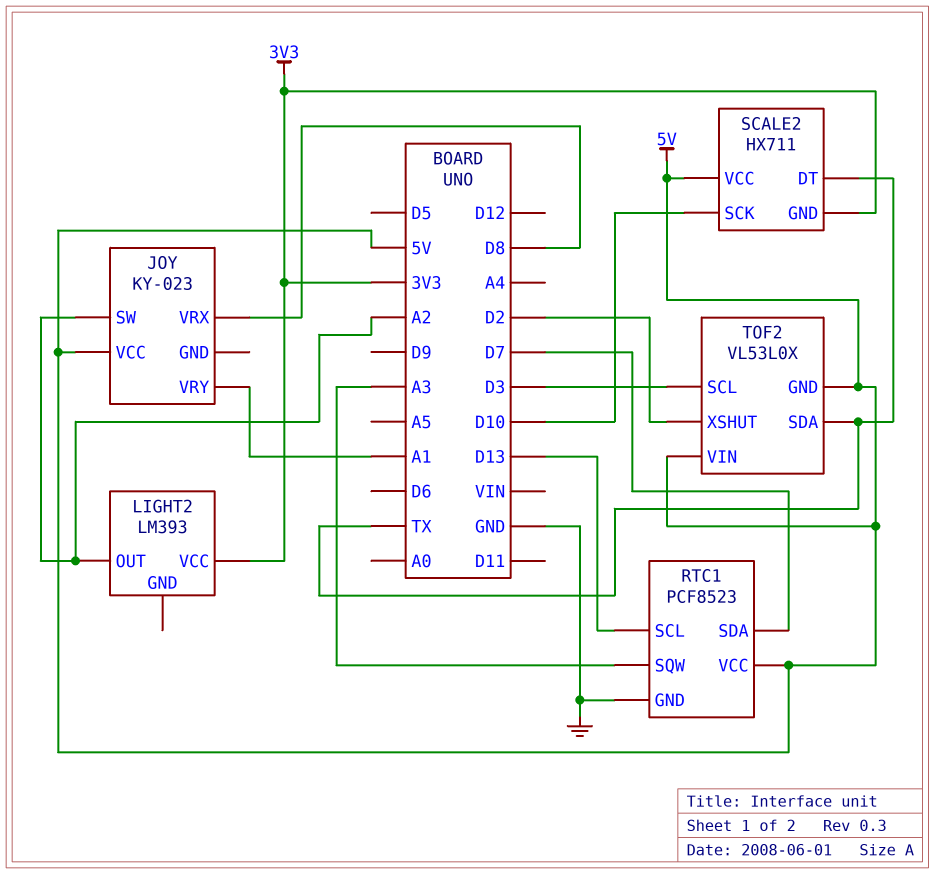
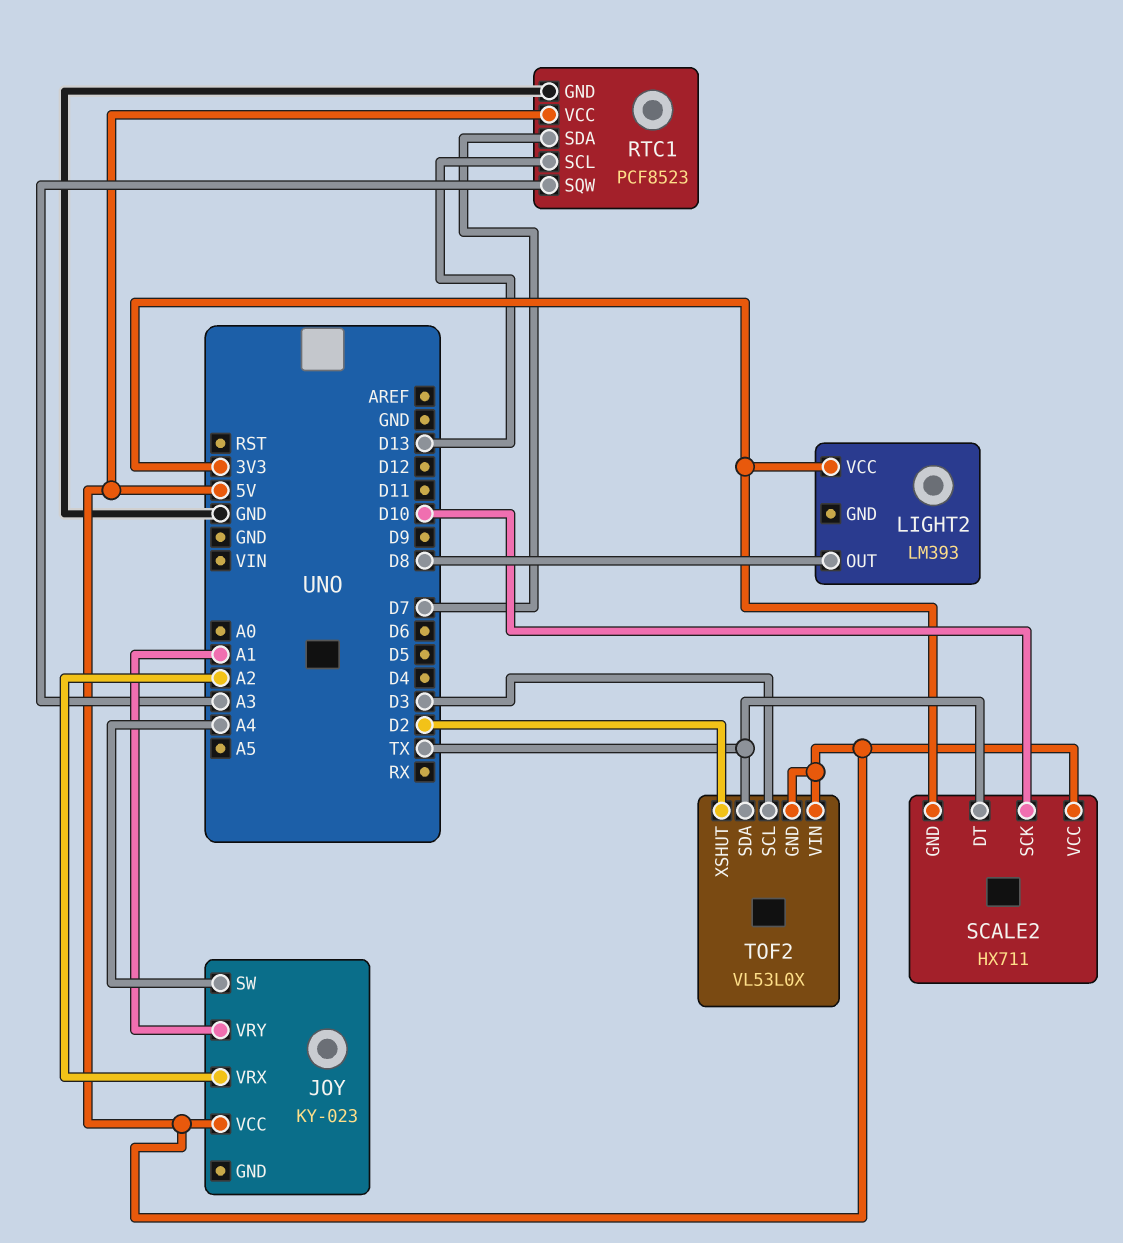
JOY pin SW: A2 -> A4
JOY pin VRX: D8 -> A2
LIGHT2 pin OUT: A2 -> D8

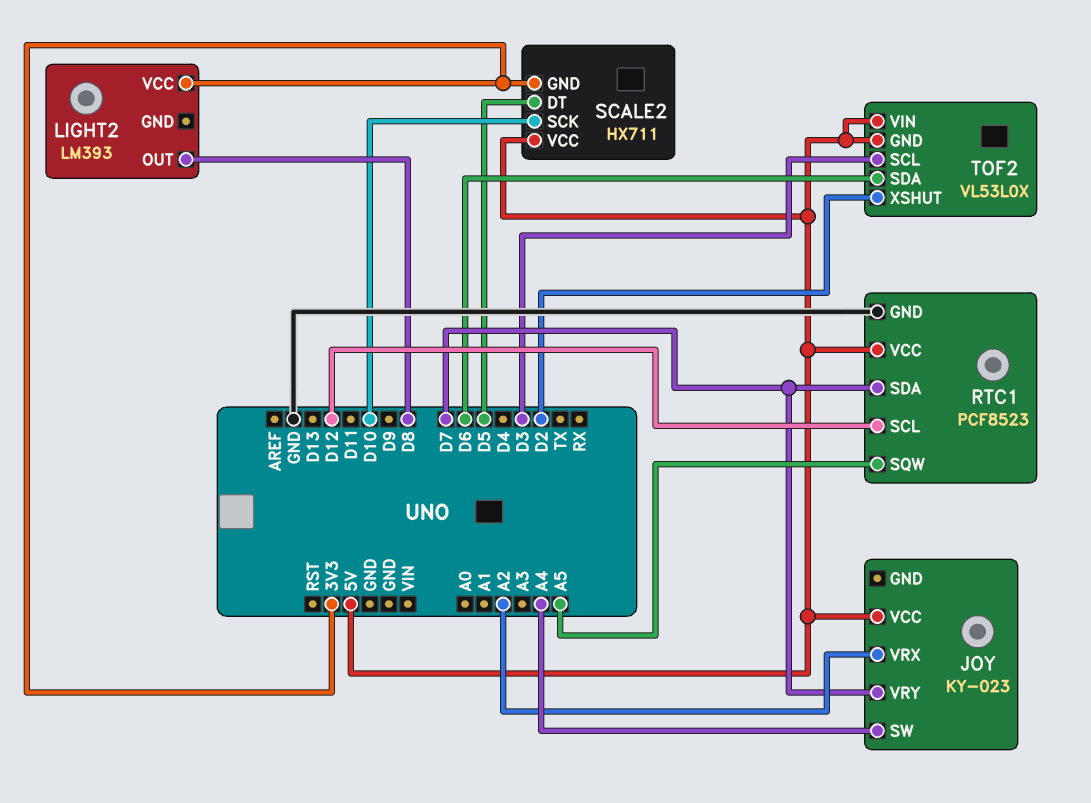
JOY pin VRY: A1 -> D7
RTC1 pin SCL: D13 -> D12
RTC1 pin SQW: A3 -> A5
SCALE2 pin DT: TX -> D5
TOF2 pin SDA: TX -> D6

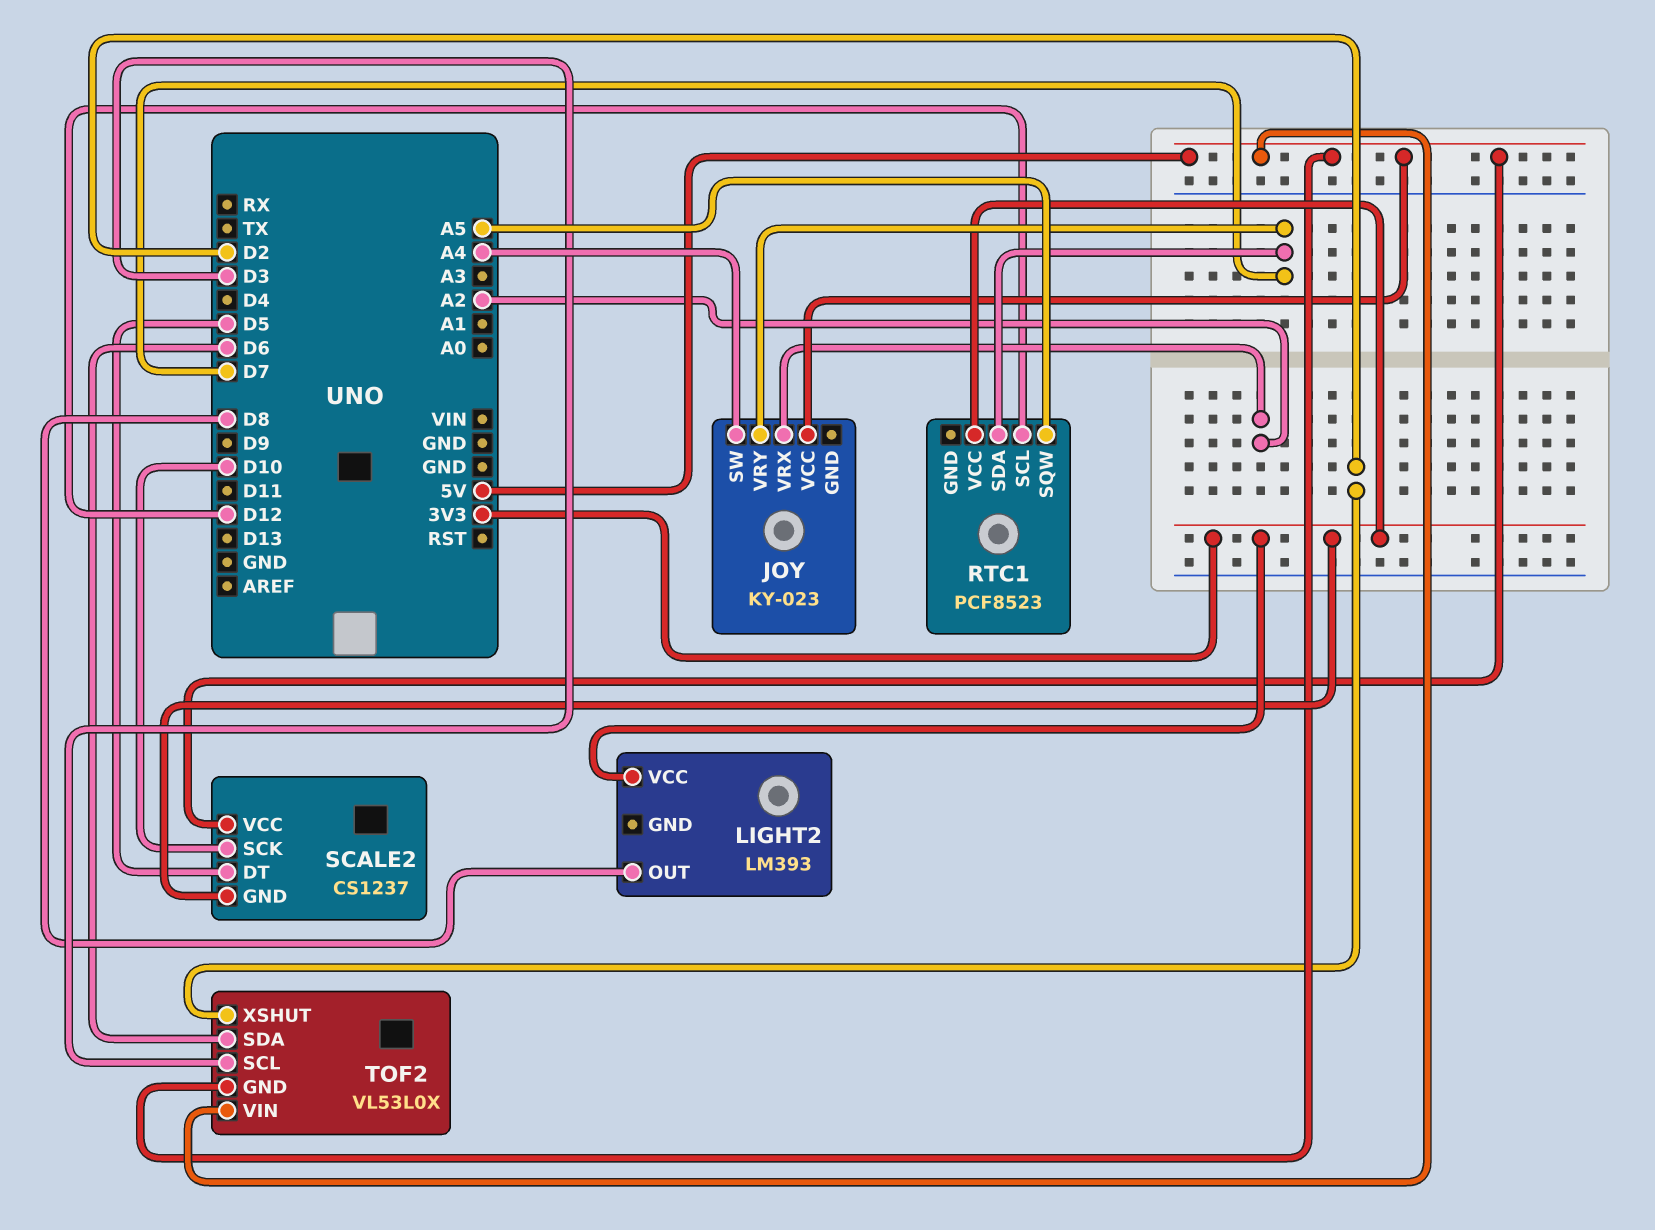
RTC1 pin GND: GND -> none
RTC1 pin VCC: 5V -> 3V3
SCALE2: HX711 -> CS1237

